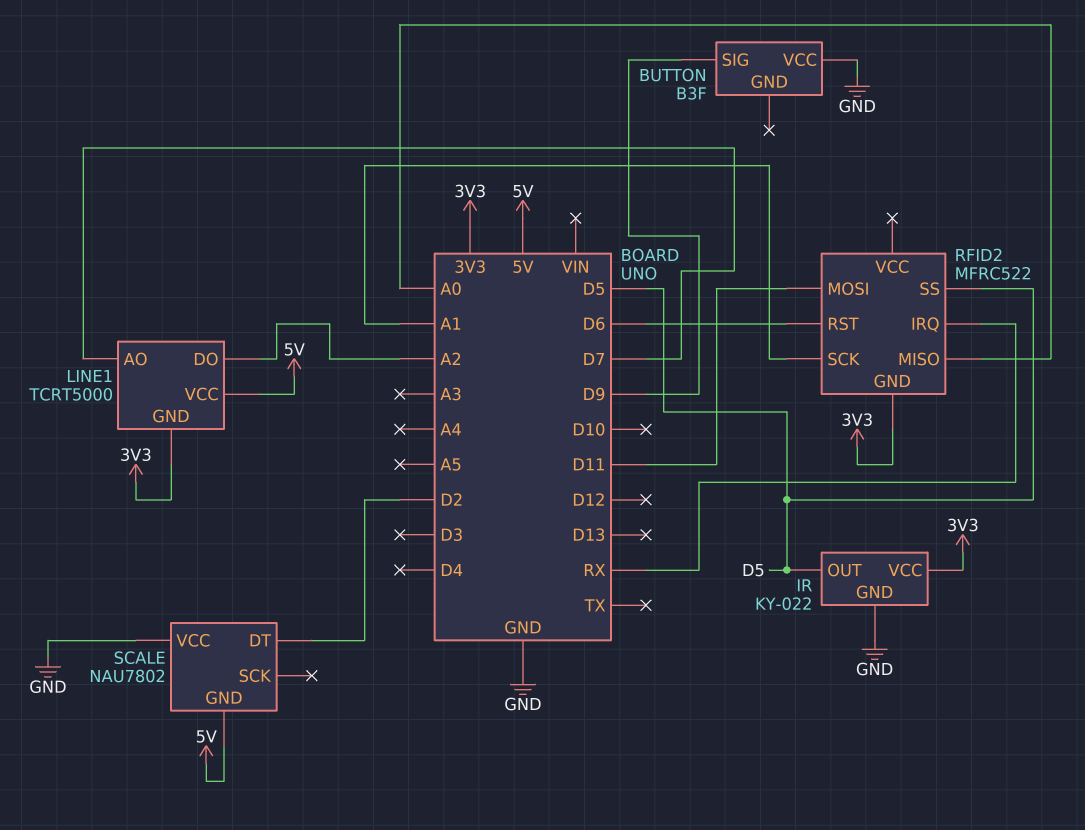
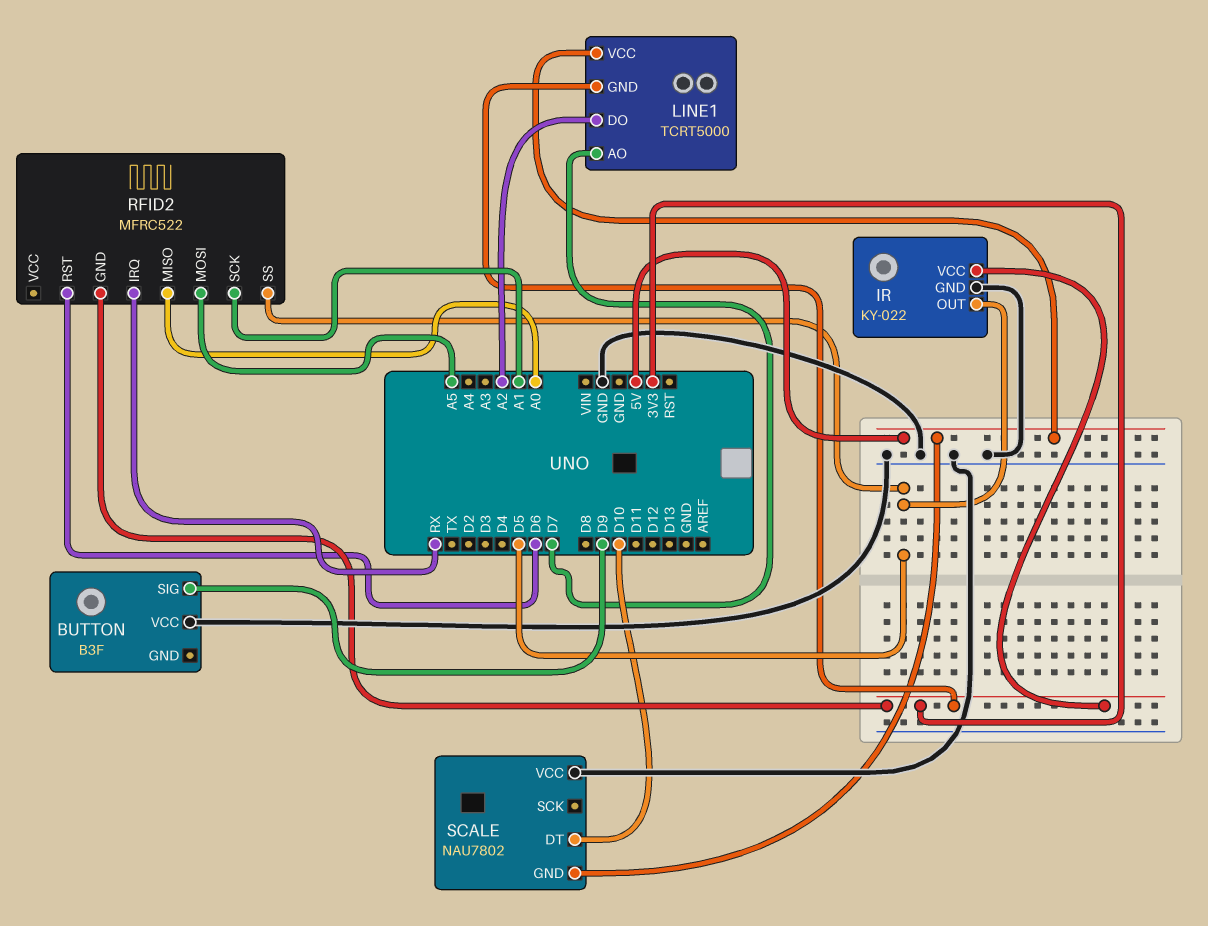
RFID2 pin MOSI: D11 -> A5
SCALE pin DT: D2 -> D10

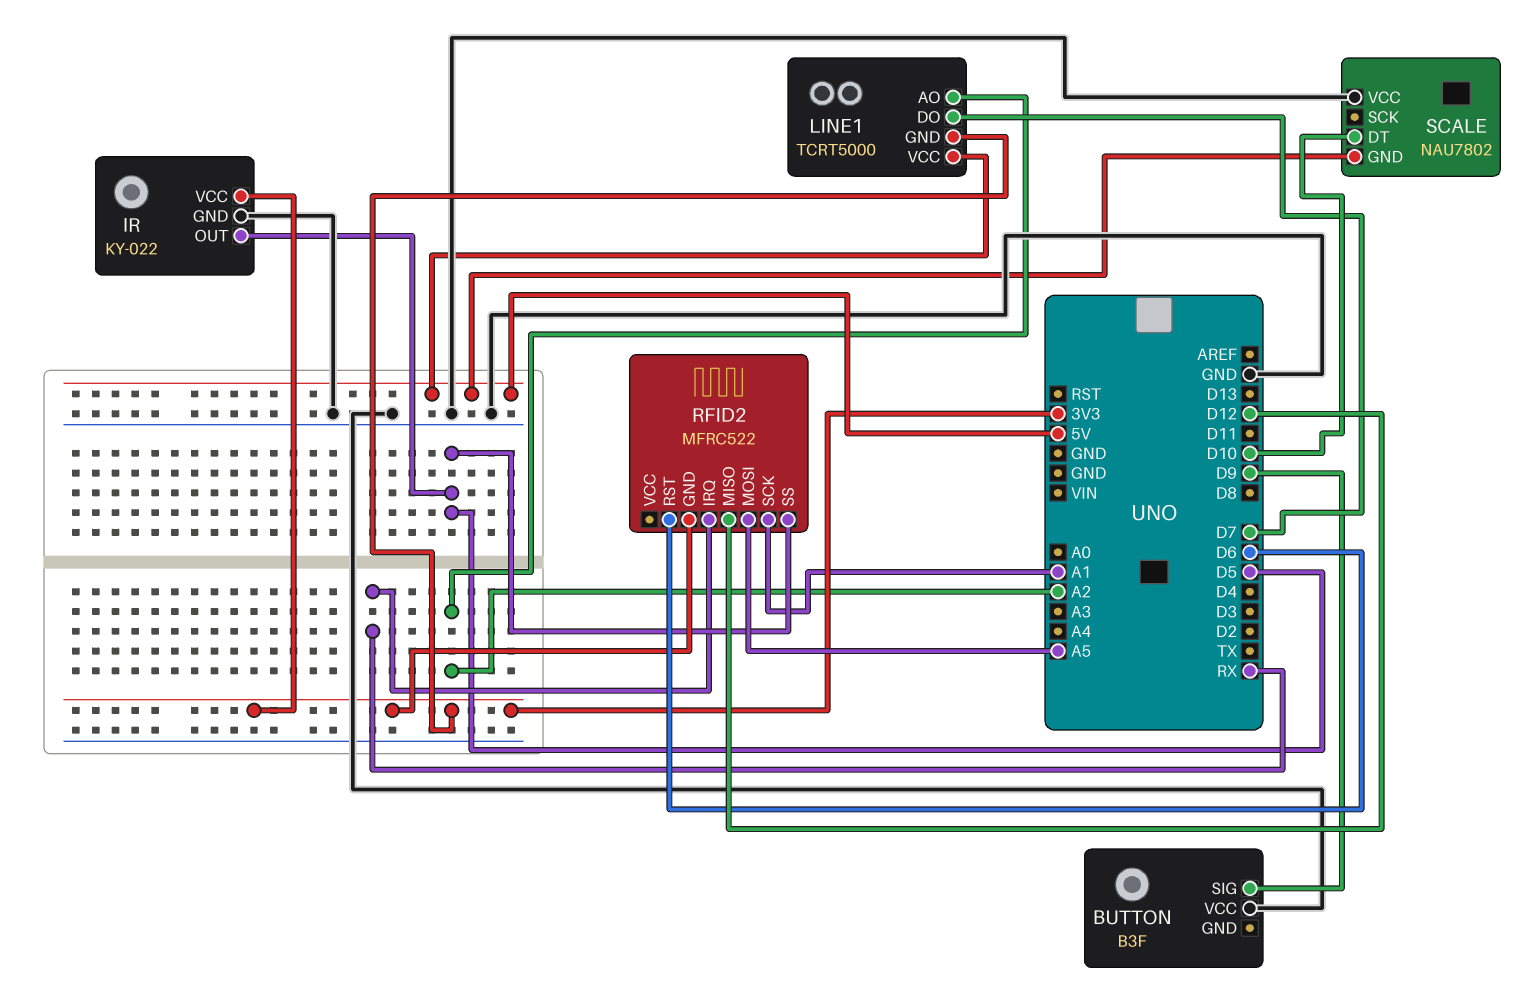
LINE1 pin AO: D7 -> A2
LINE1 pin DO: A2 -> D7
RFID2 pin MISO: A0 -> D12

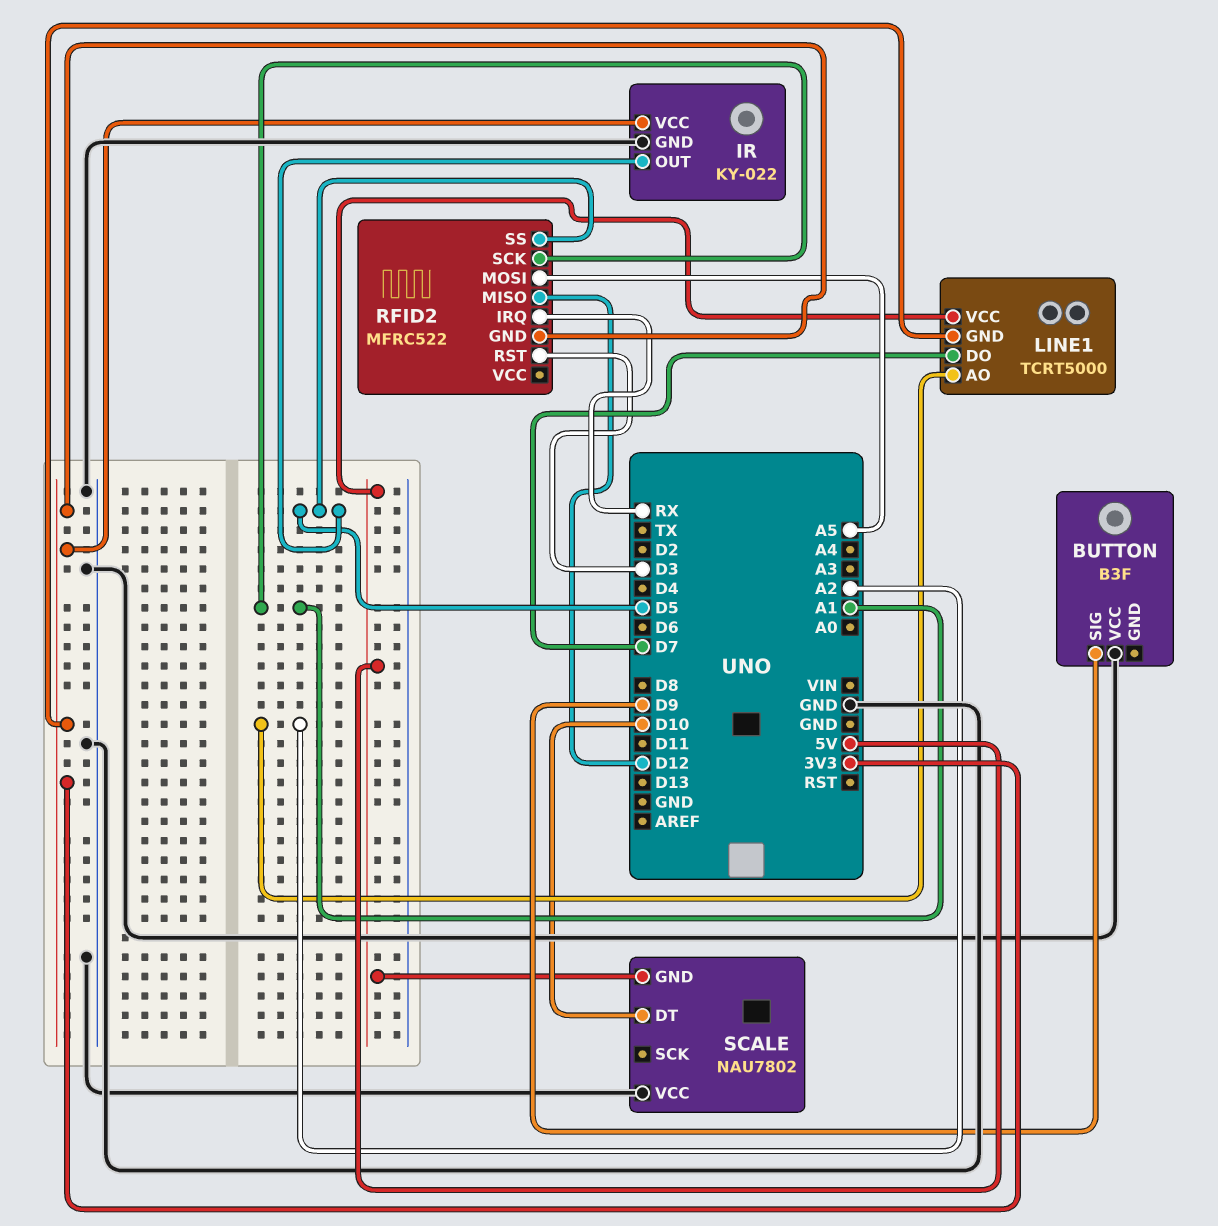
RFID2 pin RST: D6 -> D3

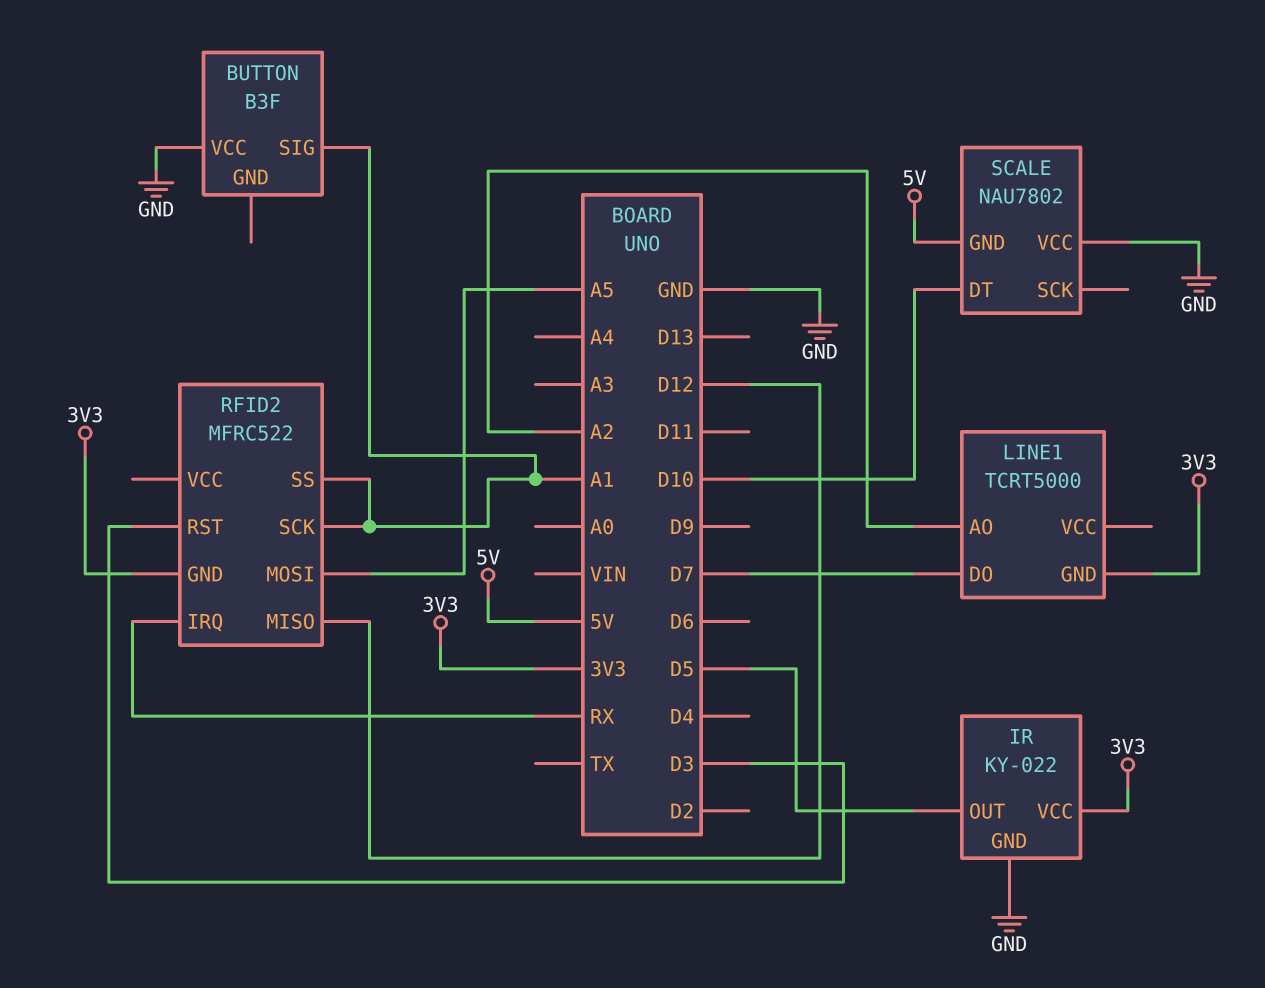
BUTTON pin SIG: D9 -> A1
LINE1 pin VCC: 5V -> none
RFID2 pin SS: D5 -> A1

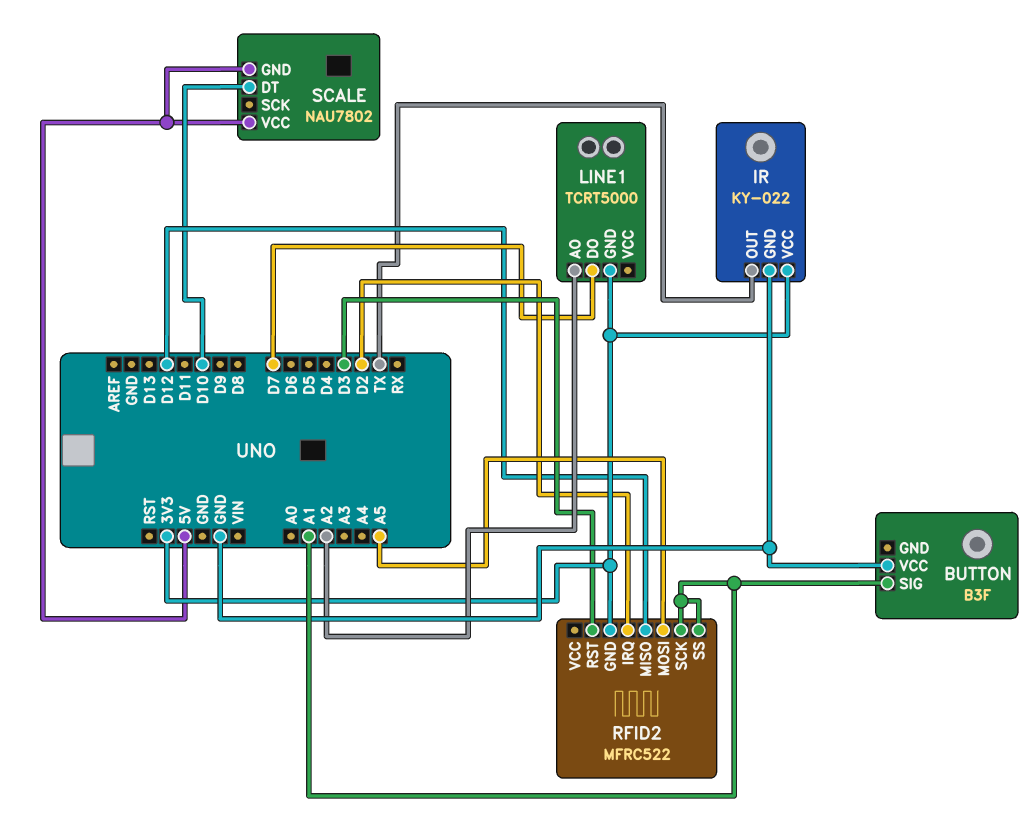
IR pin OUT: D5 -> TX
RFID2 pin IRQ: RX -> D2
SCALE pin VCC: GND -> 5V

